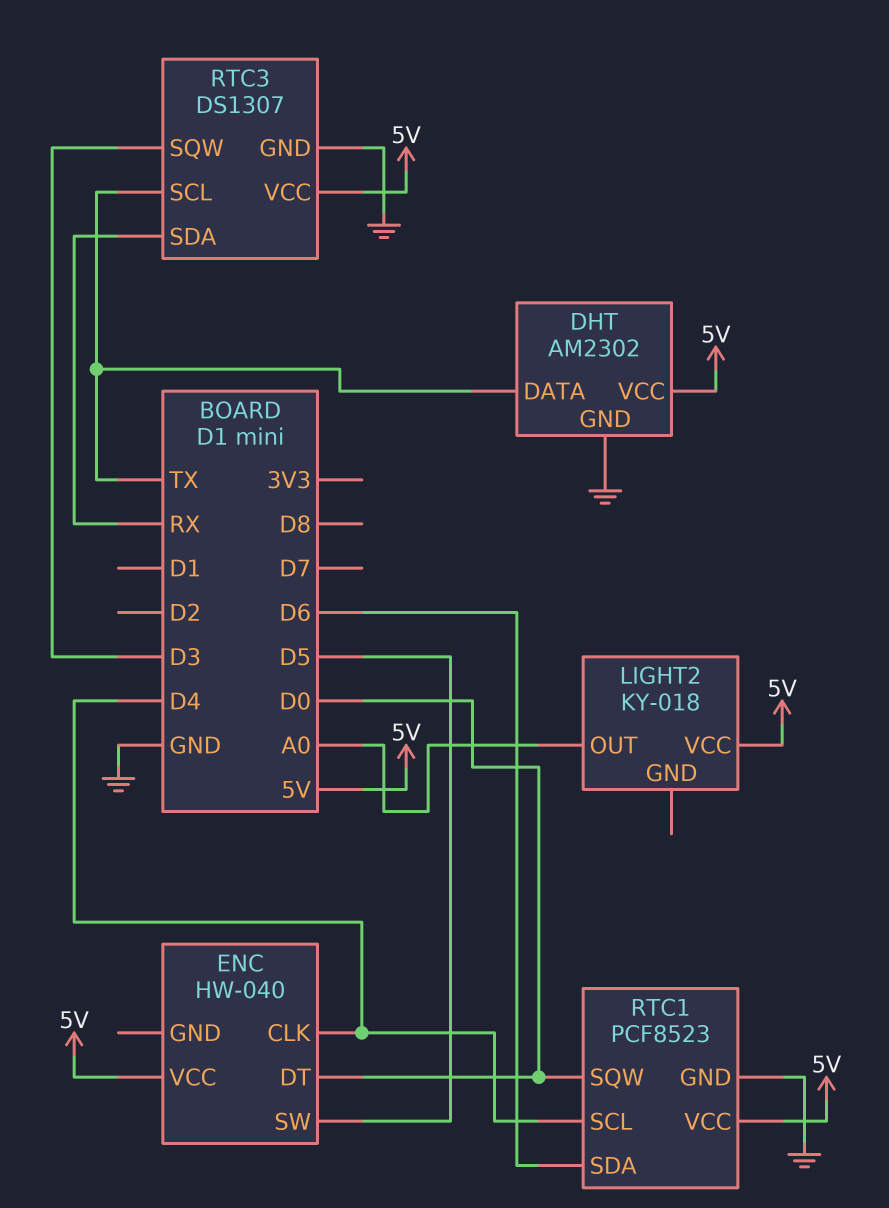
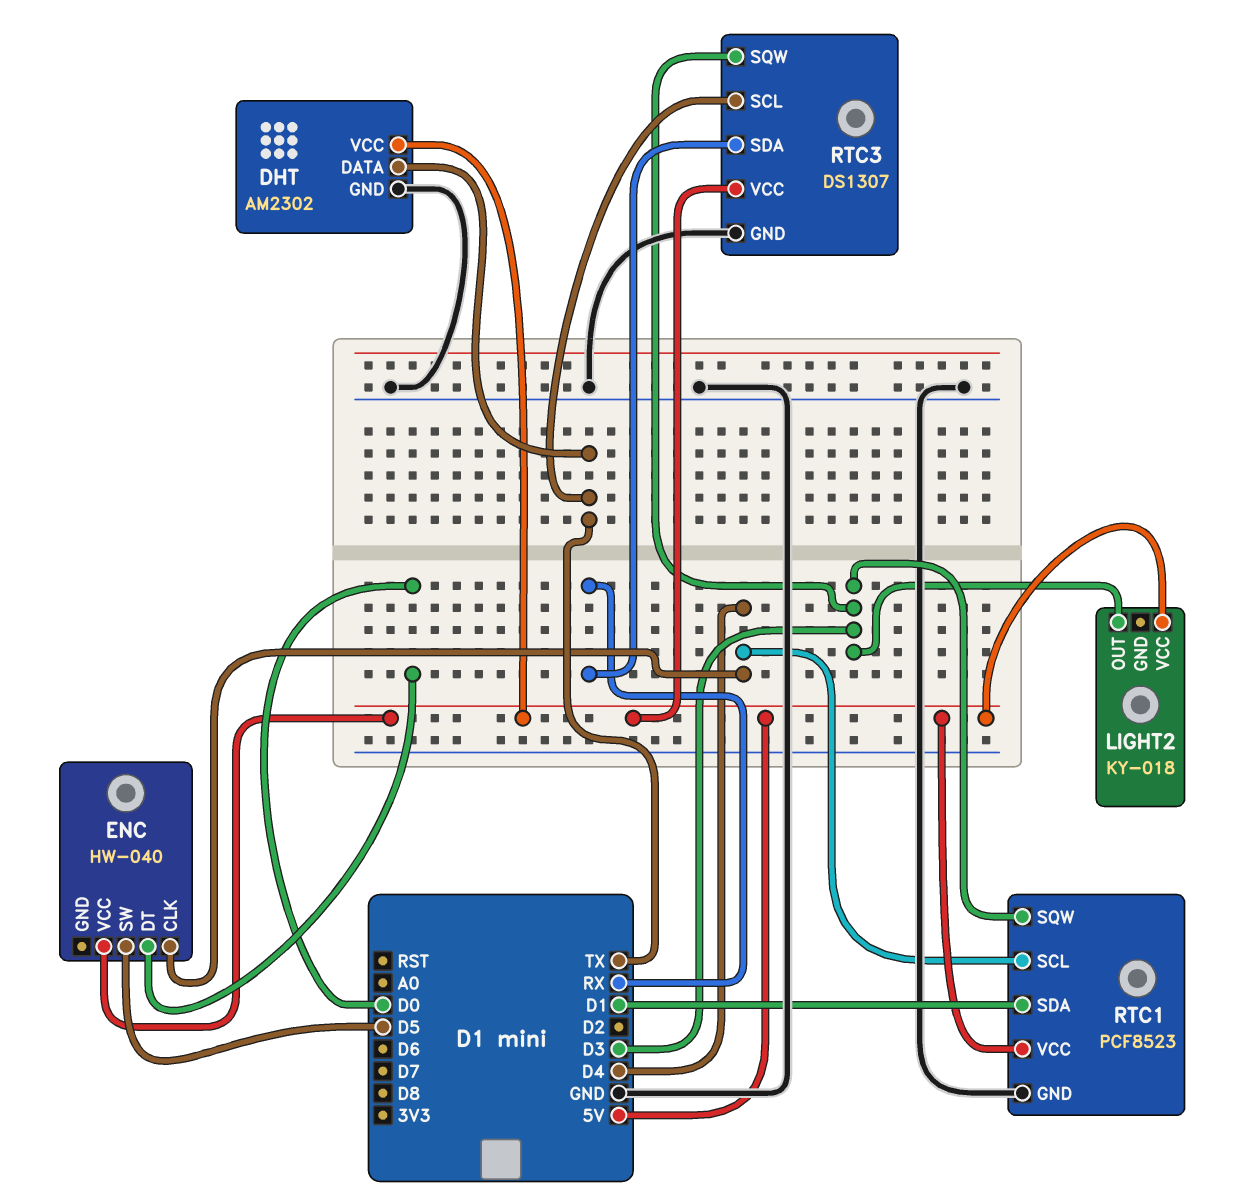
LIGHT2 pin OUT: A0 -> D3
RTC1 pin SDA: D6 -> D1
RTC1 pin SQW: D0 -> D3

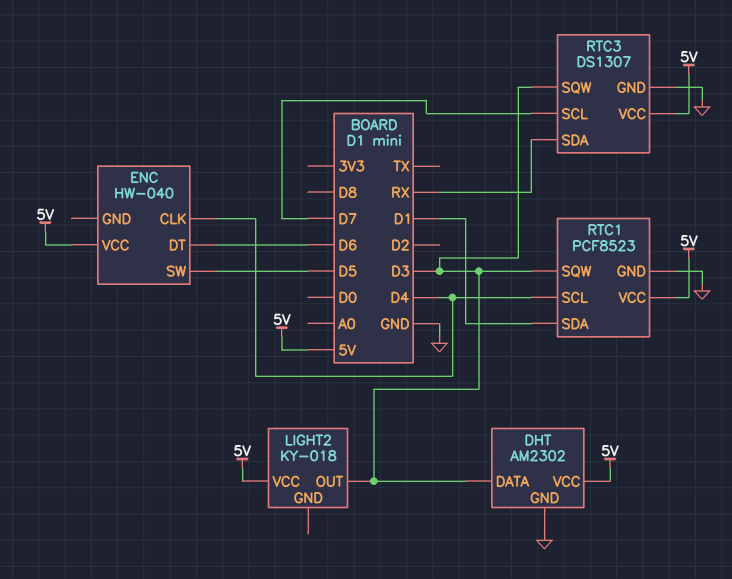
DHT pin DATA: TX -> D3
ENC pin DT: D0 -> D6
RTC3 pin SCL: TX -> D7

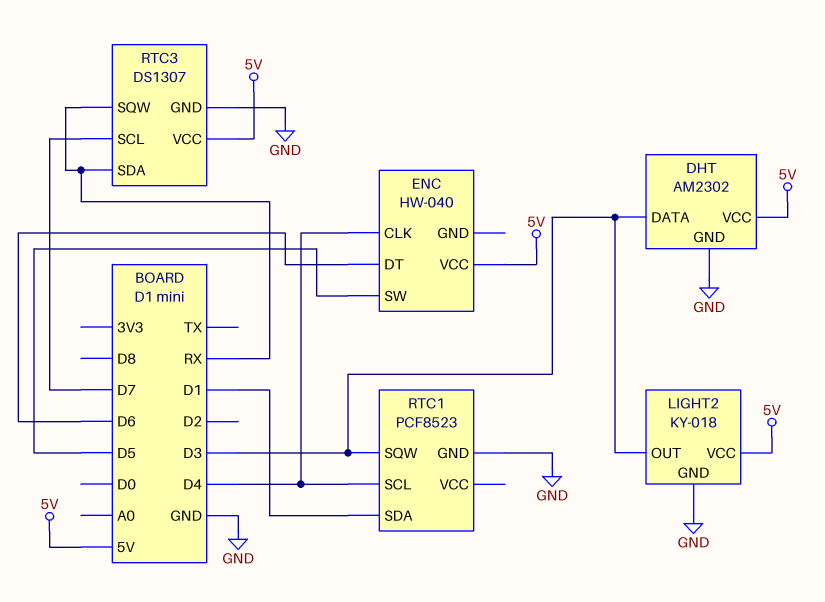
LIGHT2 pin GND: none -> GND
RTC1 pin VCC: 5V -> none
RTC3 pin SQW: D3 -> RX

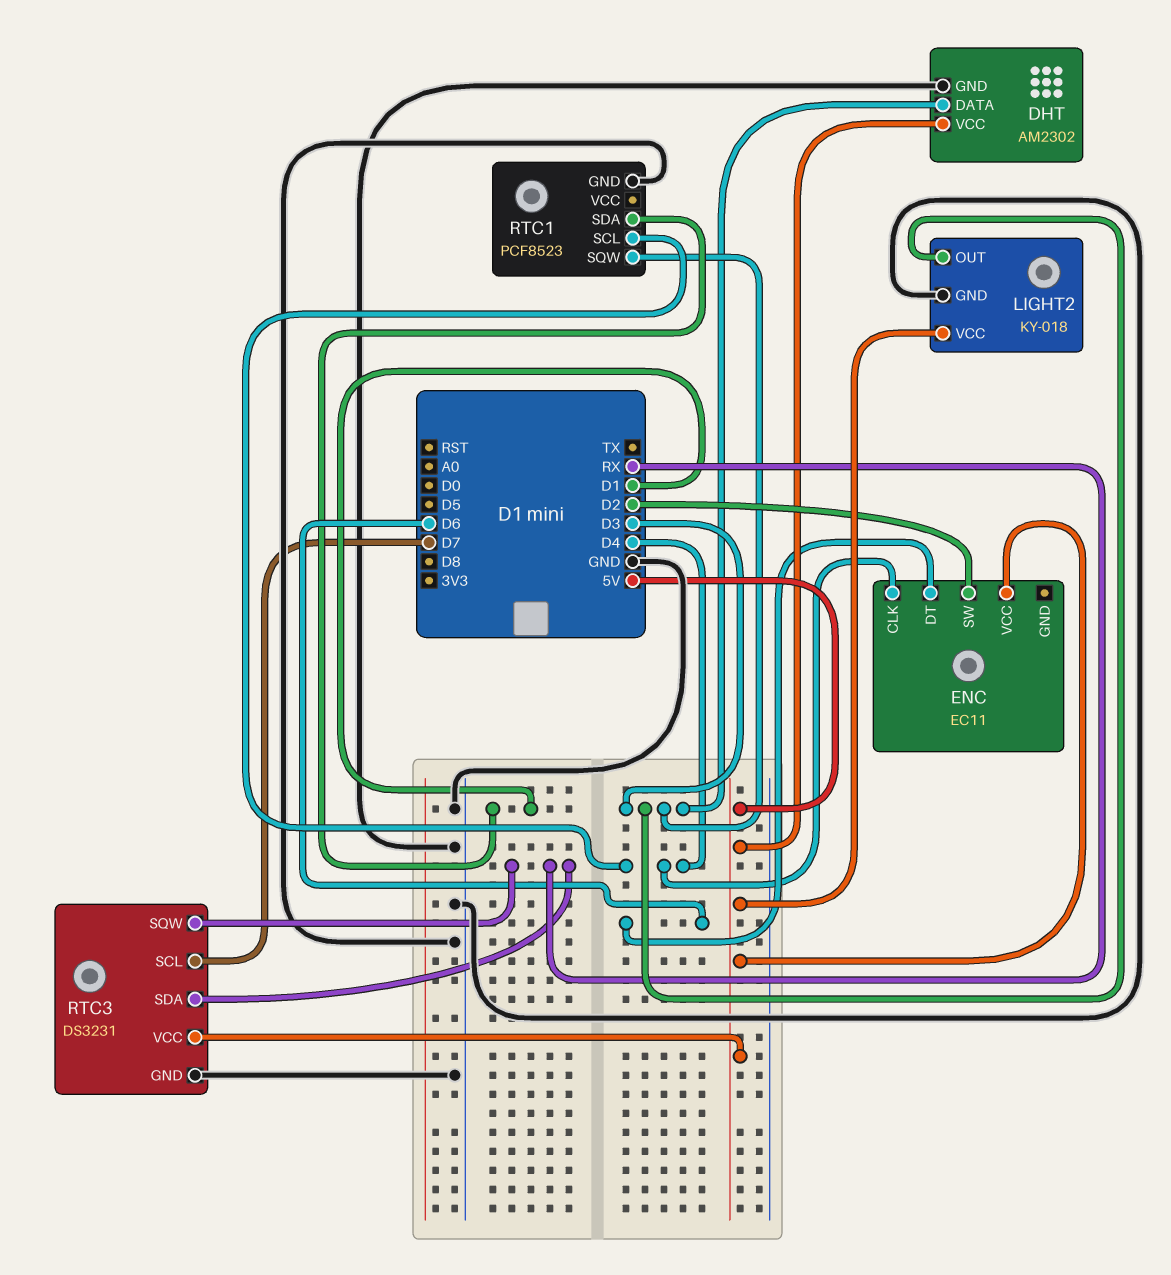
ENC: HW-040 -> EC11
ENC pin SW: D5 -> D2
RTC3: DS1307 -> DS3231

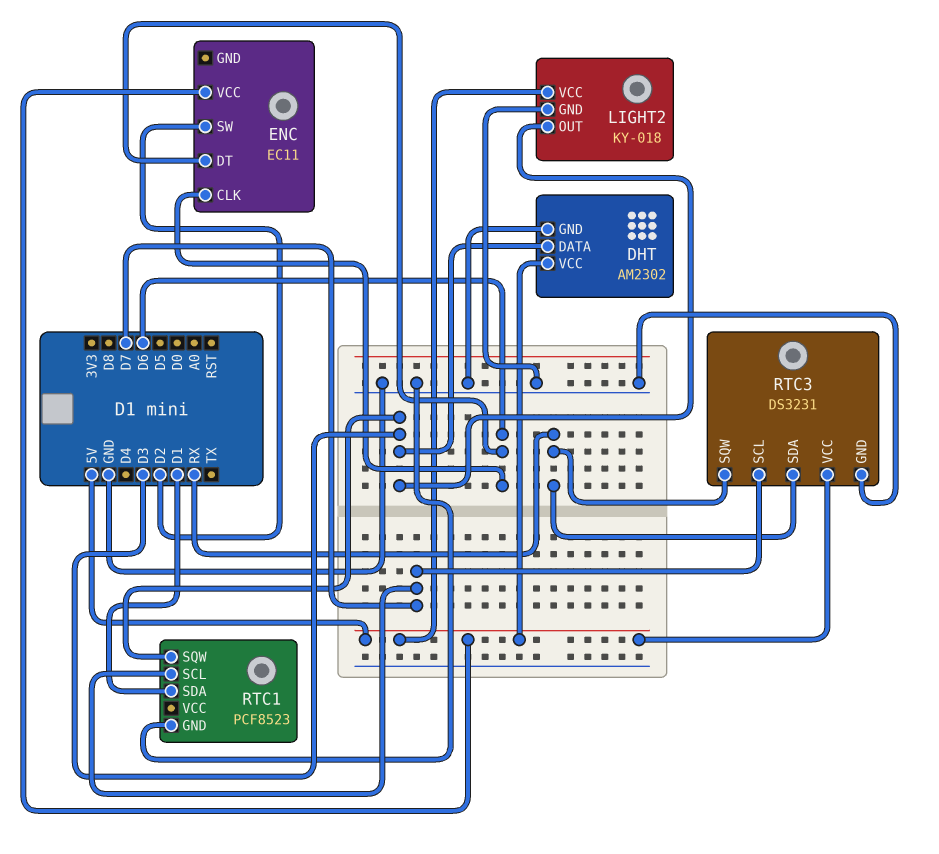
ENC pin CLK: D4 -> D6
RTC1 pin SCL: D4 -> D7

